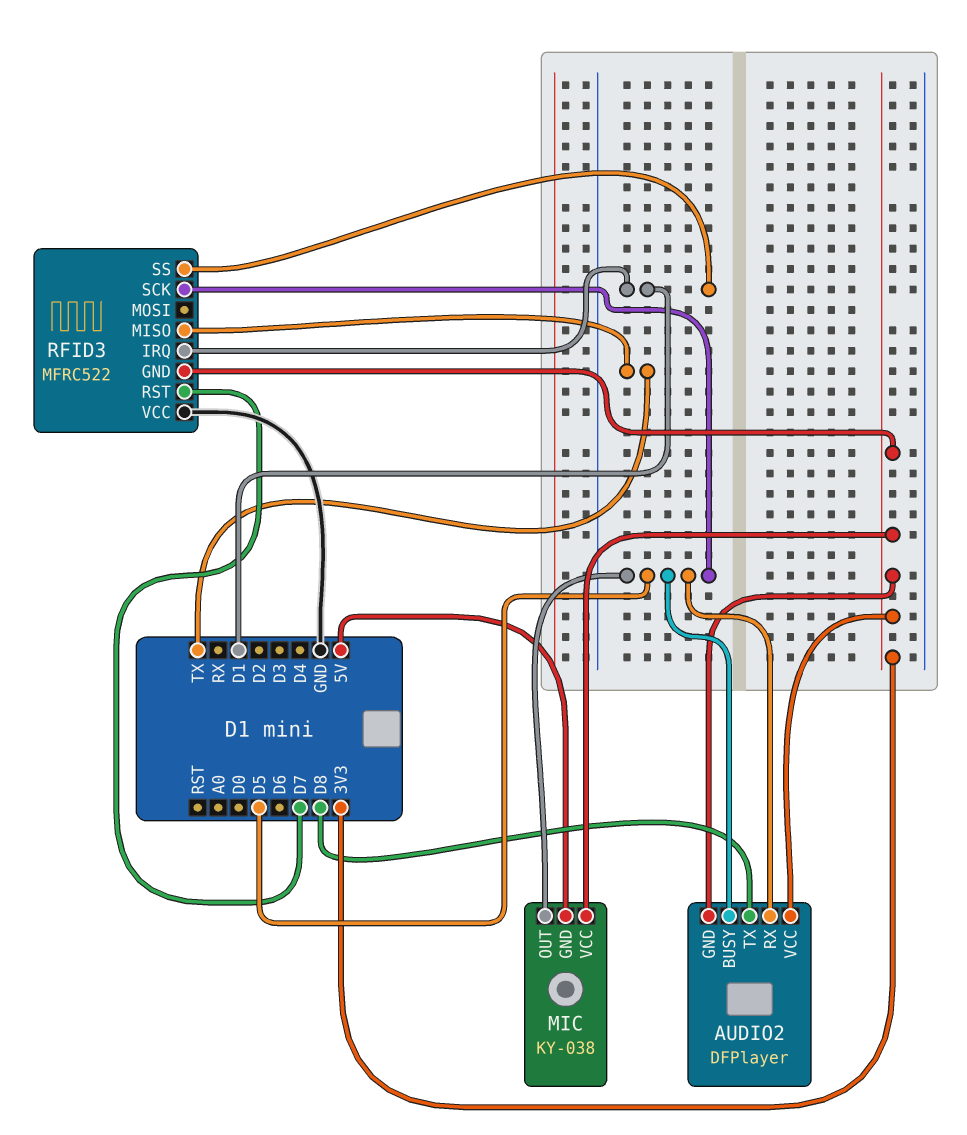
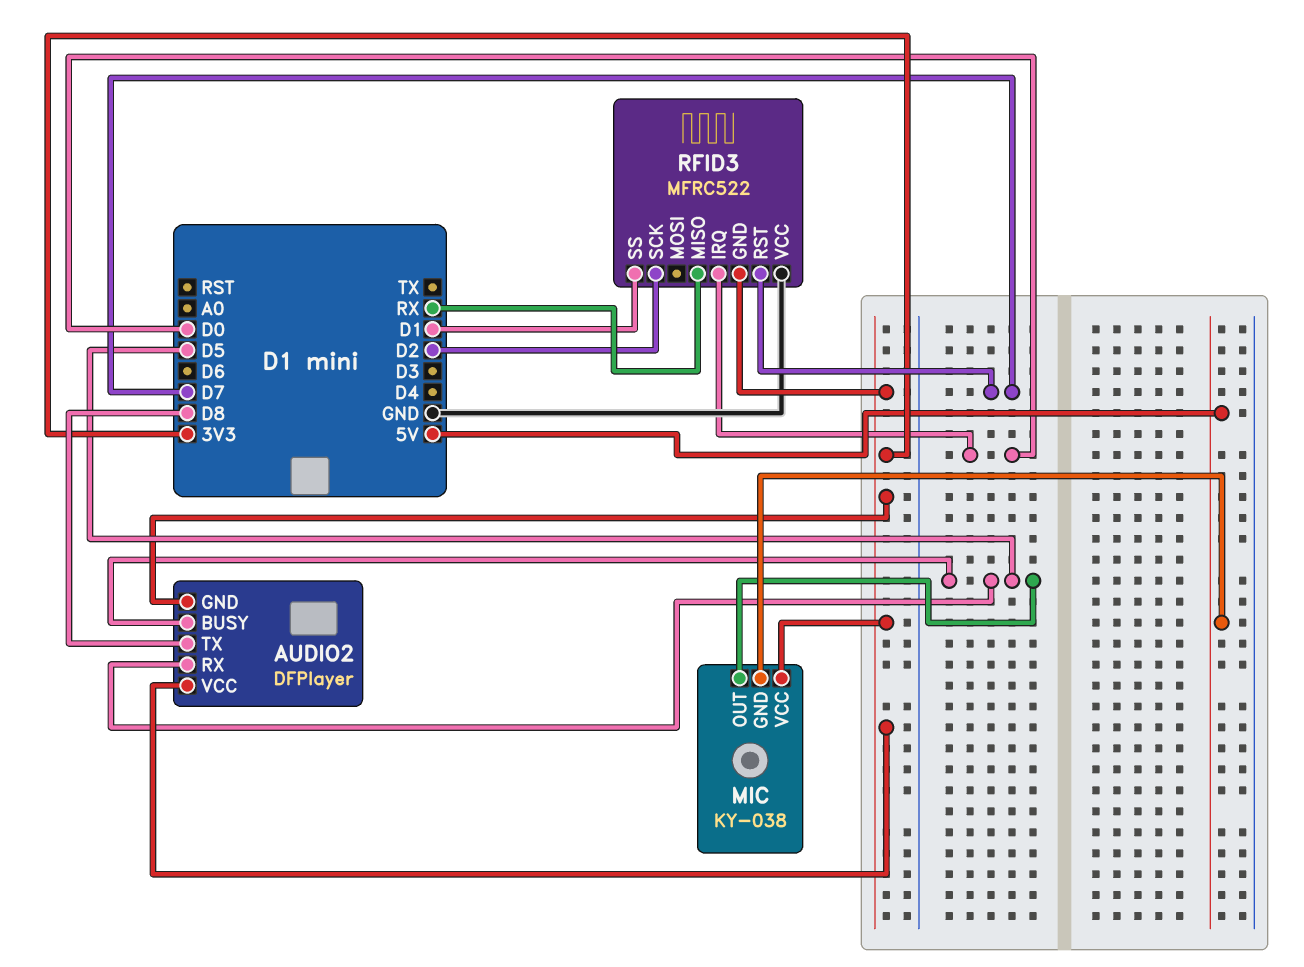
RFID3 pin IRQ: D1 -> D0
RFID3 pin MISO: TX -> RX
RFID3 pin SCK: D5 -> D2

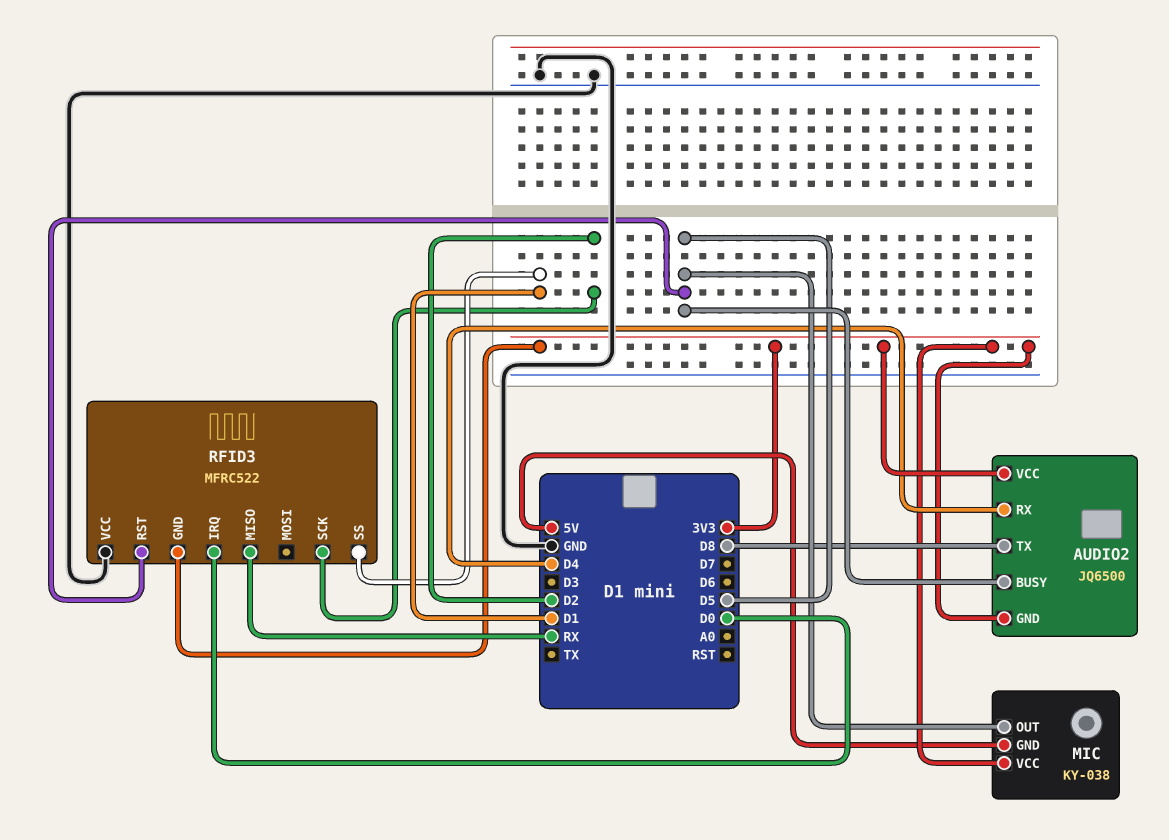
AUDIO2: DFPlayer -> JQ6500
AUDIO2 pin RX: D5 -> D4
RFID3 pin RST: D7 -> D5

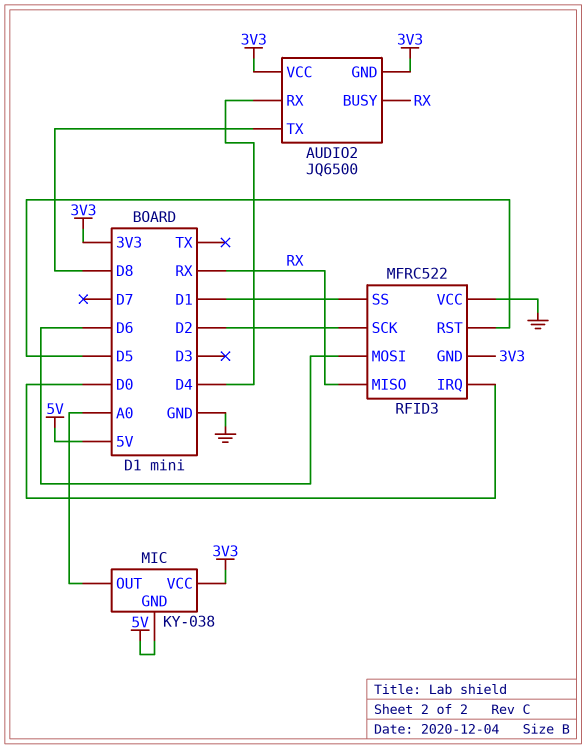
AUDIO2 pin BUSY: D5 -> RX
MIC pin OUT: D5 -> A0
RFID3 pin MOSI: none -> D6

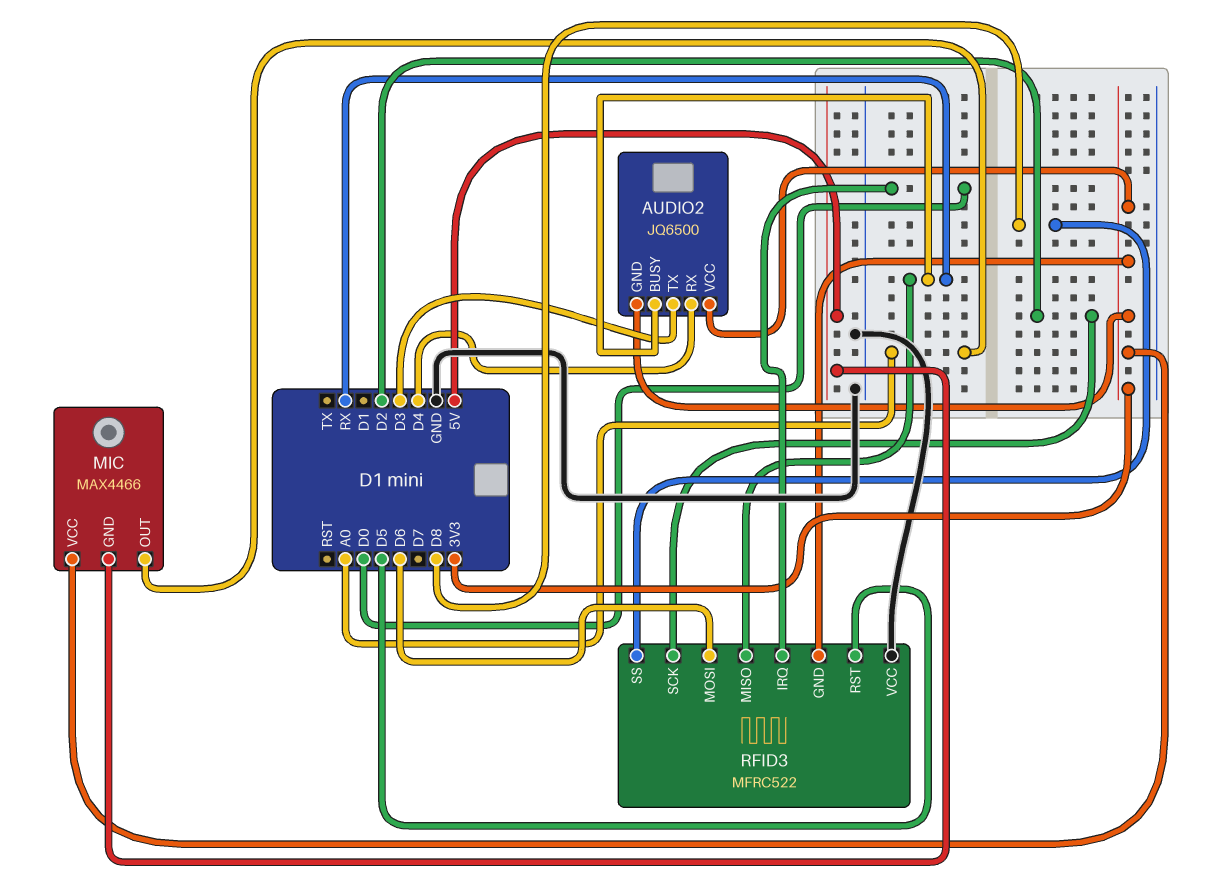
AUDIO2 pin TX: D8 -> D3
MIC: KY-038 -> MAX4466
RFID3 pin SS: D1 -> D8

